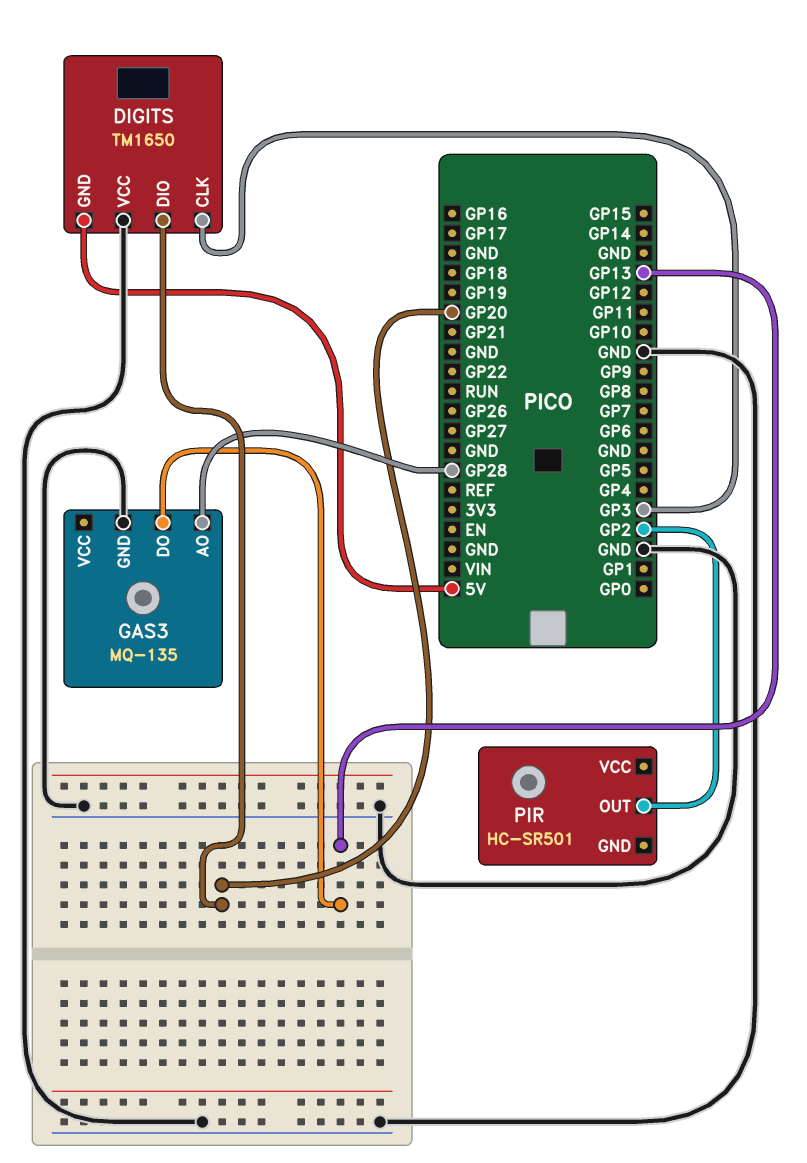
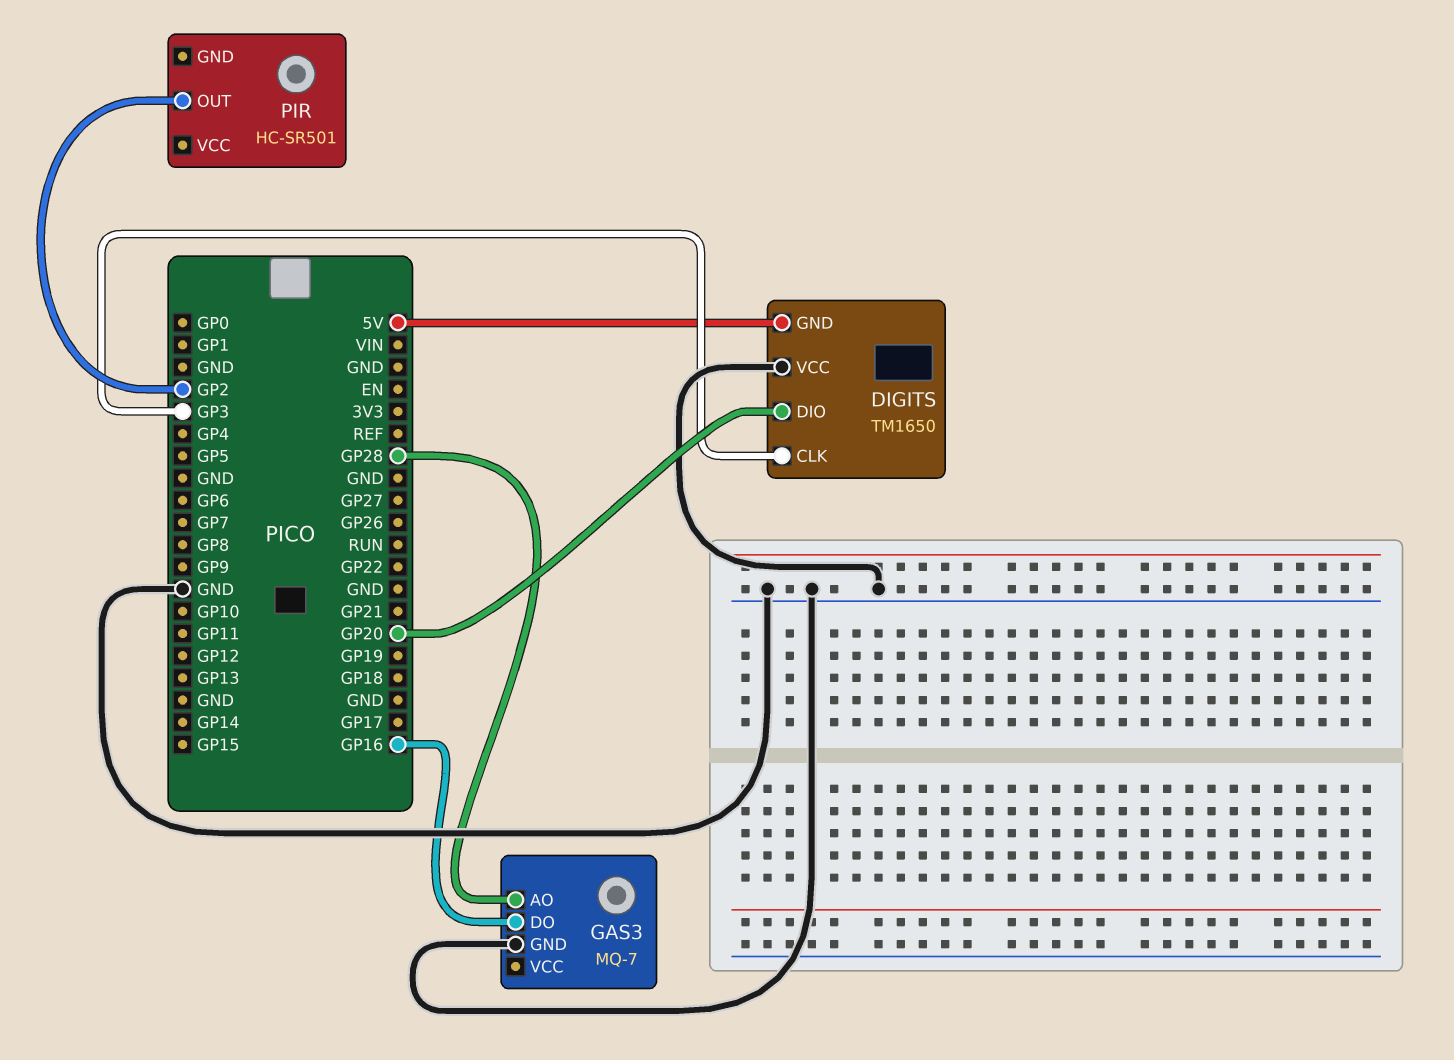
GAS3: MQ-135 -> MQ-7
GAS3 pin DO: GP13 -> GP16

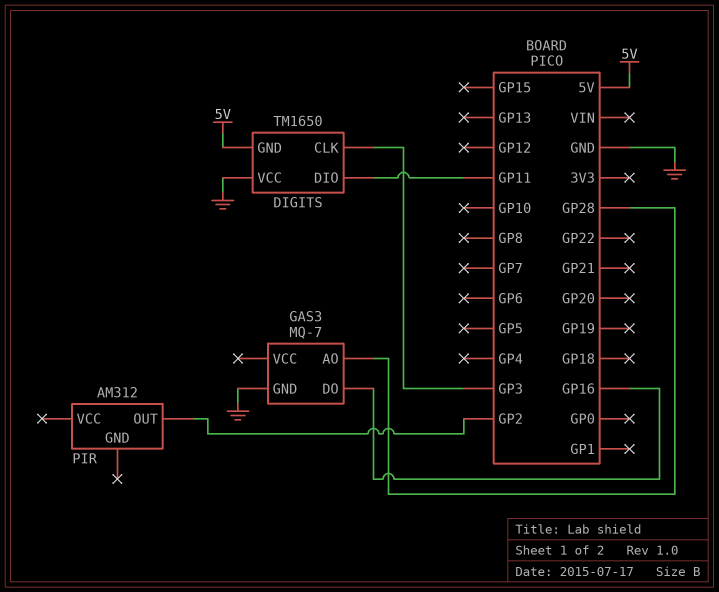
DIGITS pin DIO: GP20 -> GP11
PIR: HC-SR501 -> AM312

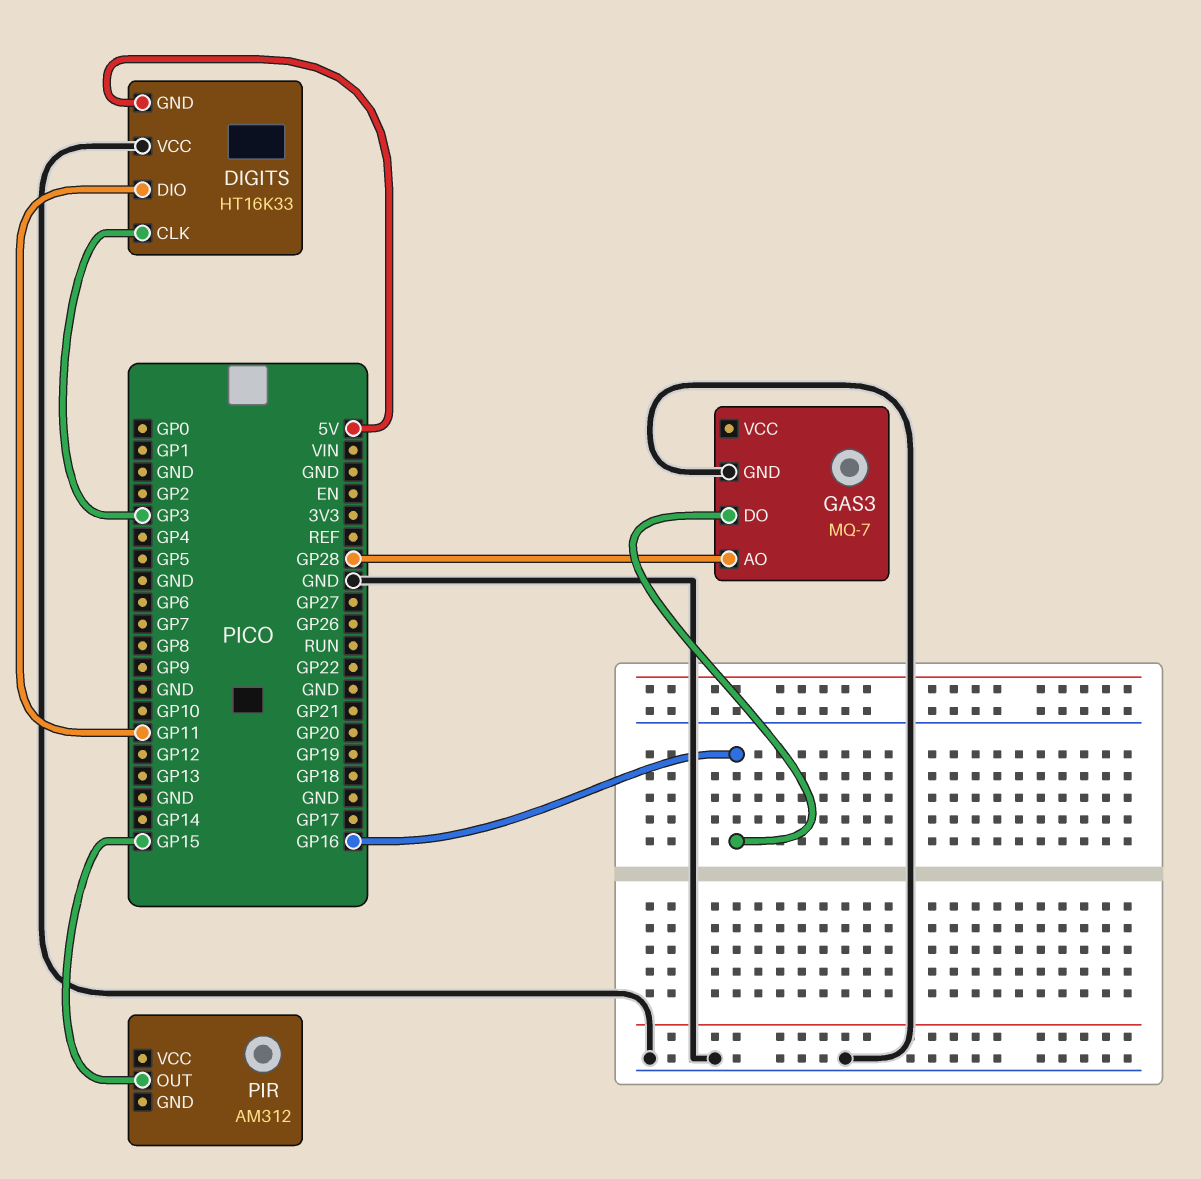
DIGITS: TM1650 -> HT16K33
PIR pin OUT: GP2 -> GP15

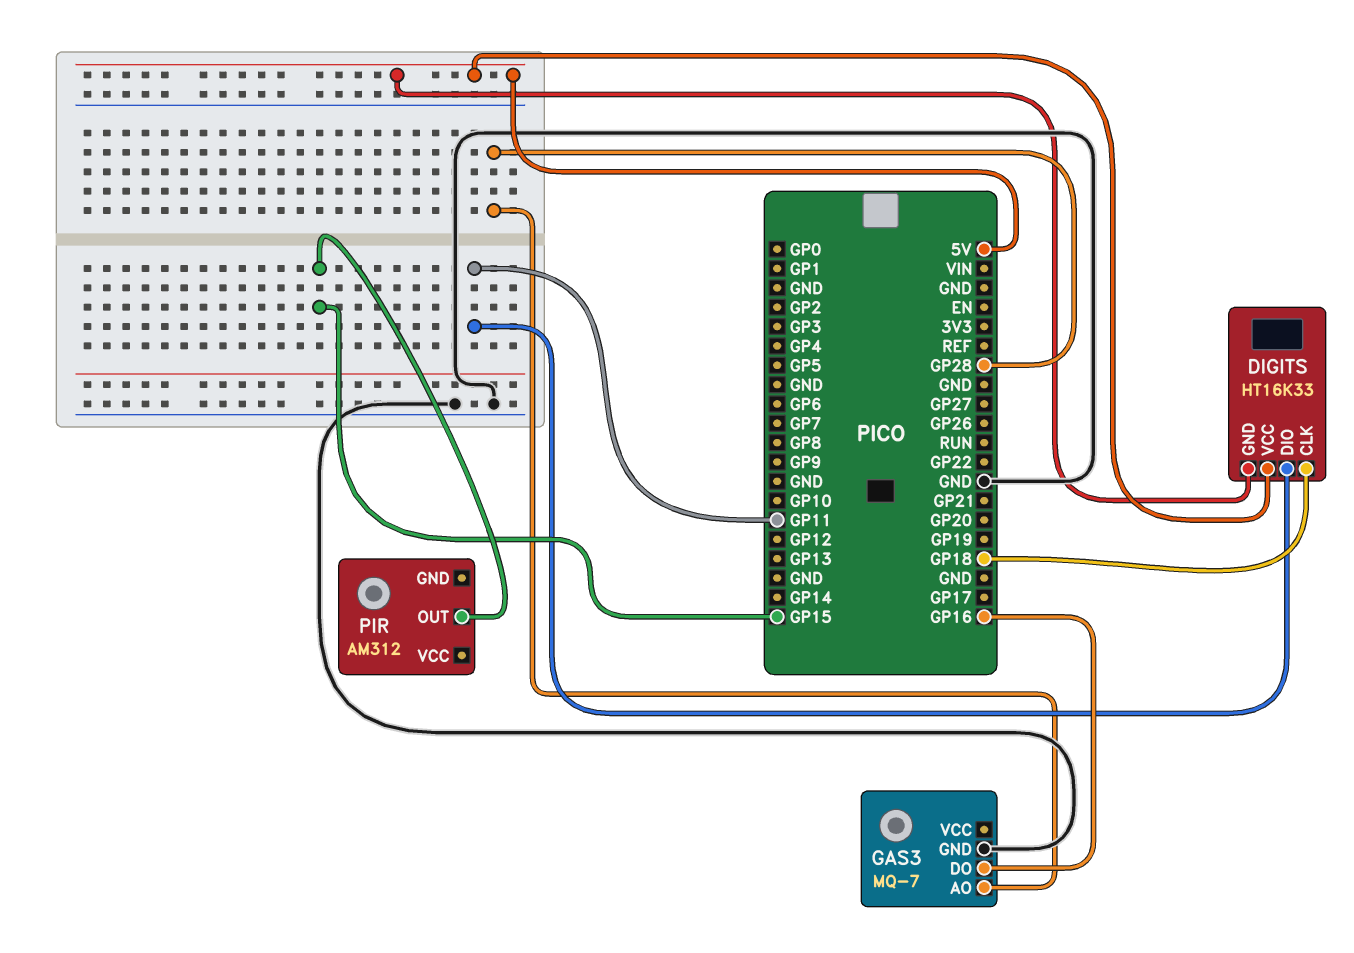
DIGITS pin CLK: GP3 -> GP18
DIGITS pin VCC: GND -> 5V

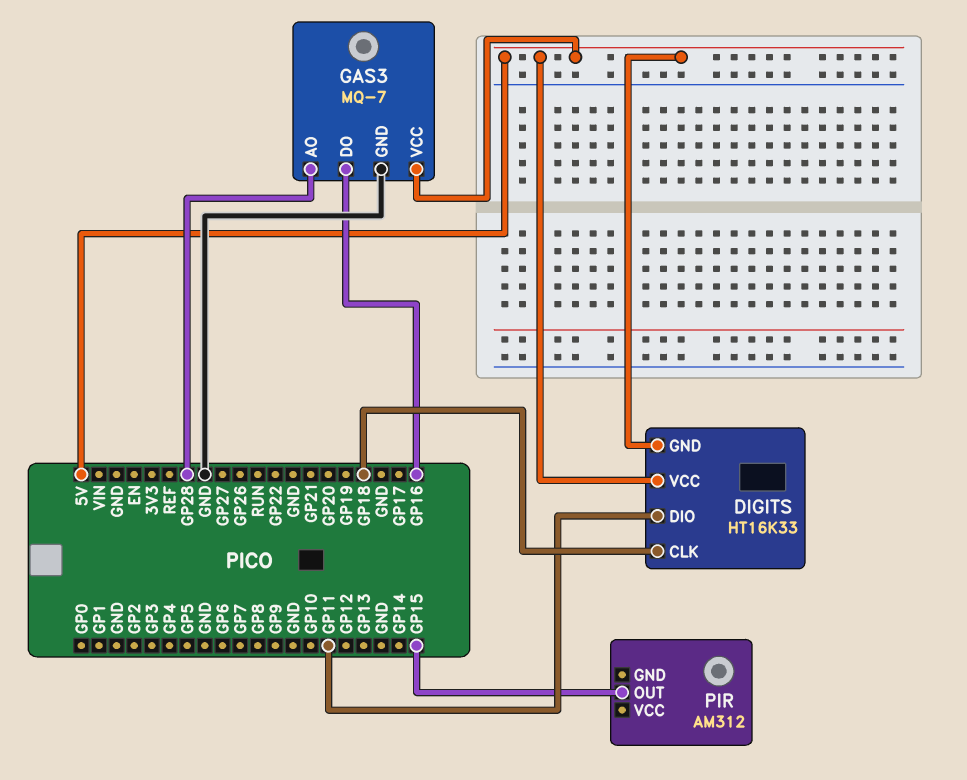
GAS3 pin VCC: none -> 5V

